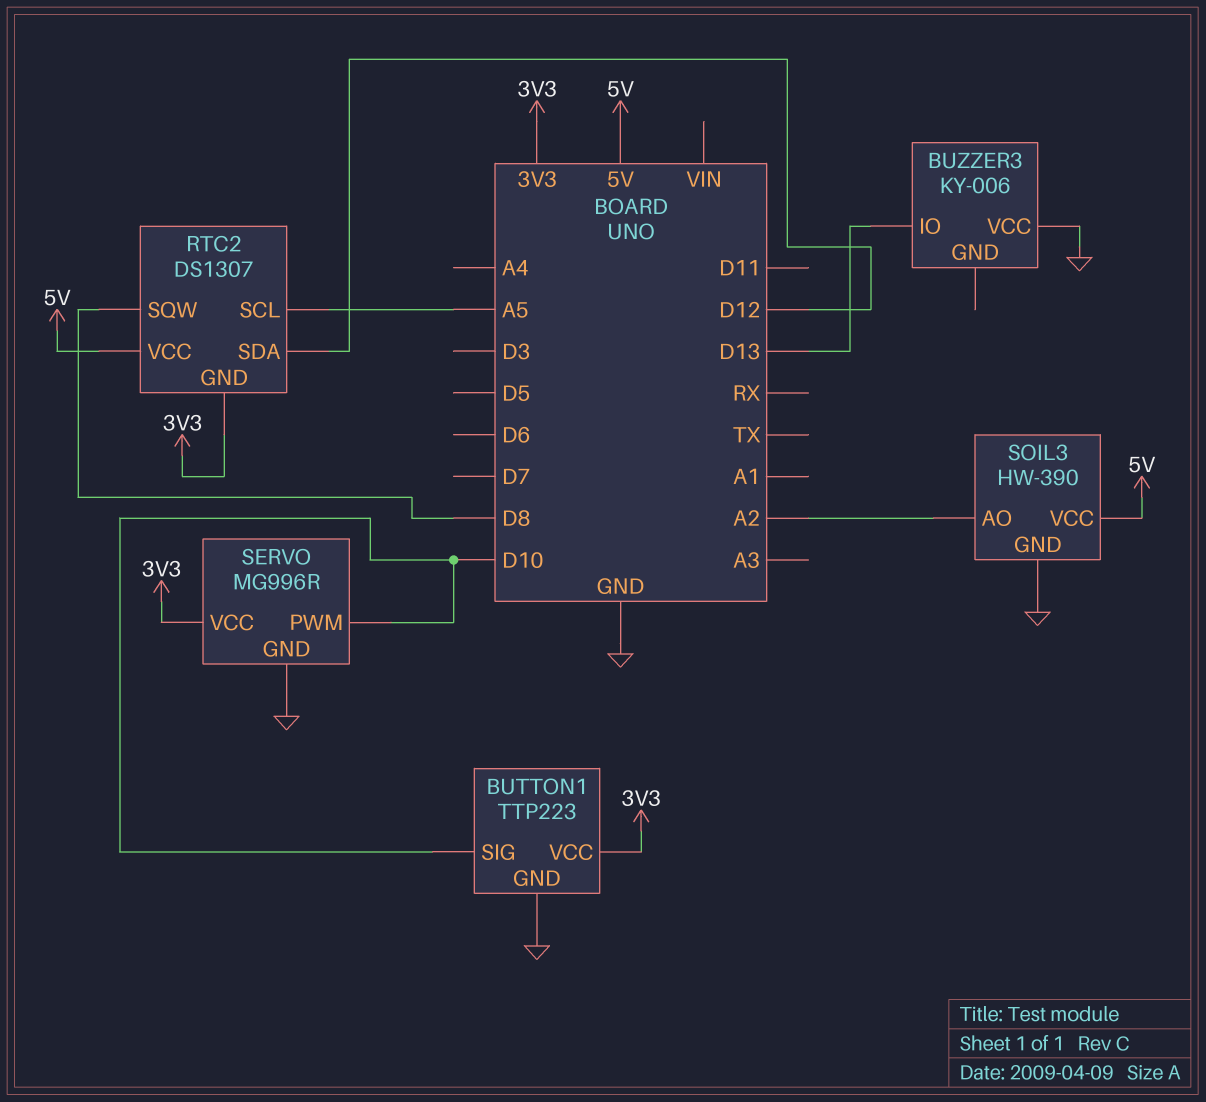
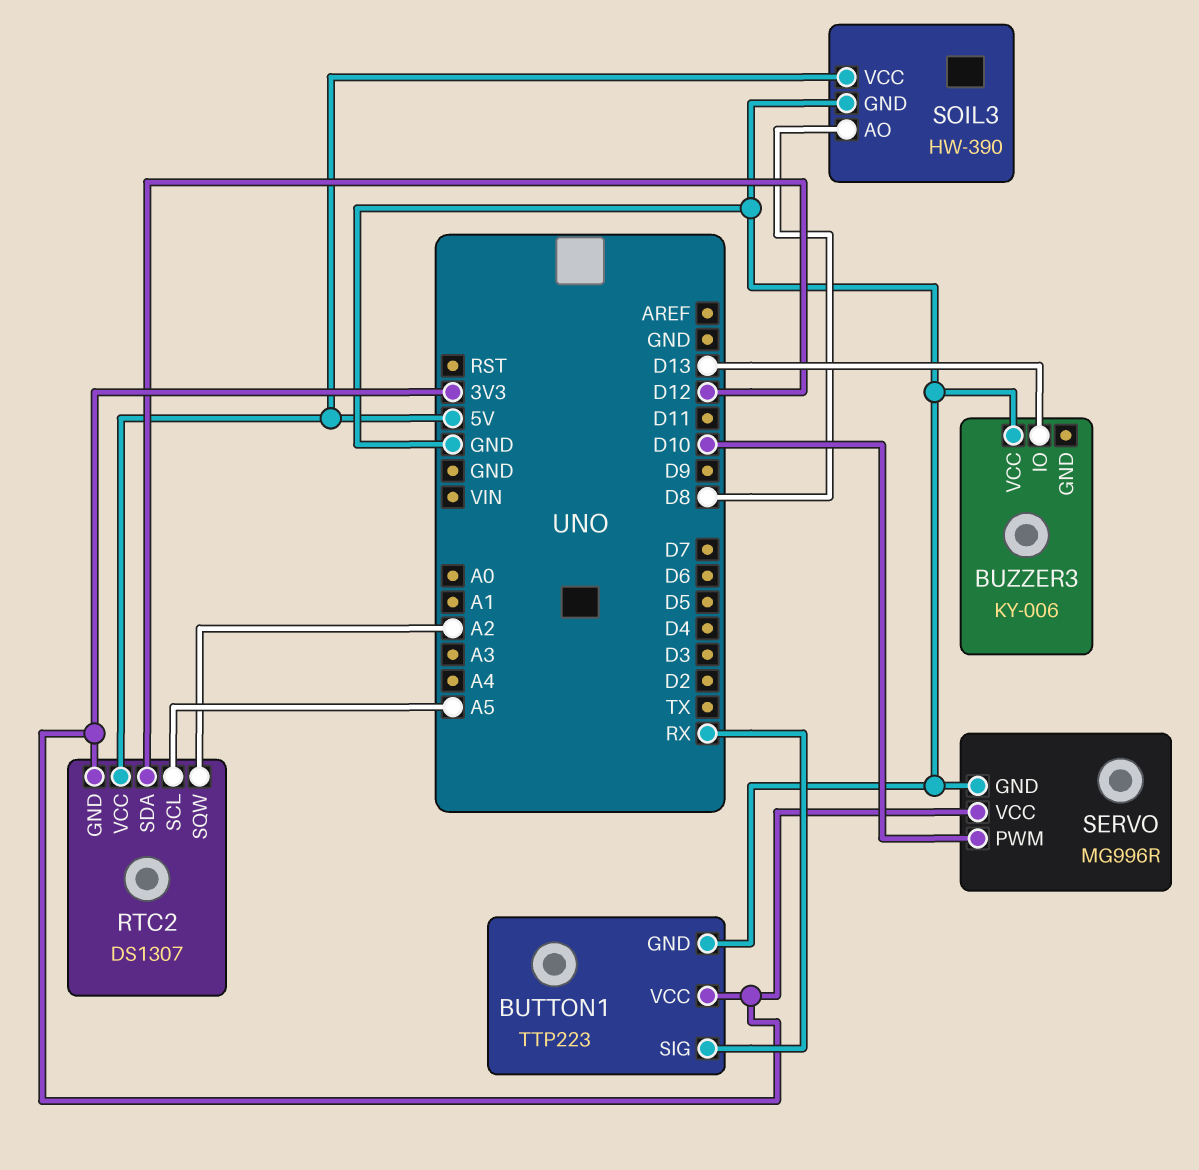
BUTTON1 pin SIG: D10 -> RX
RTC2 pin SQW: D8 -> A2
SOIL3 pin AO: A2 -> D8

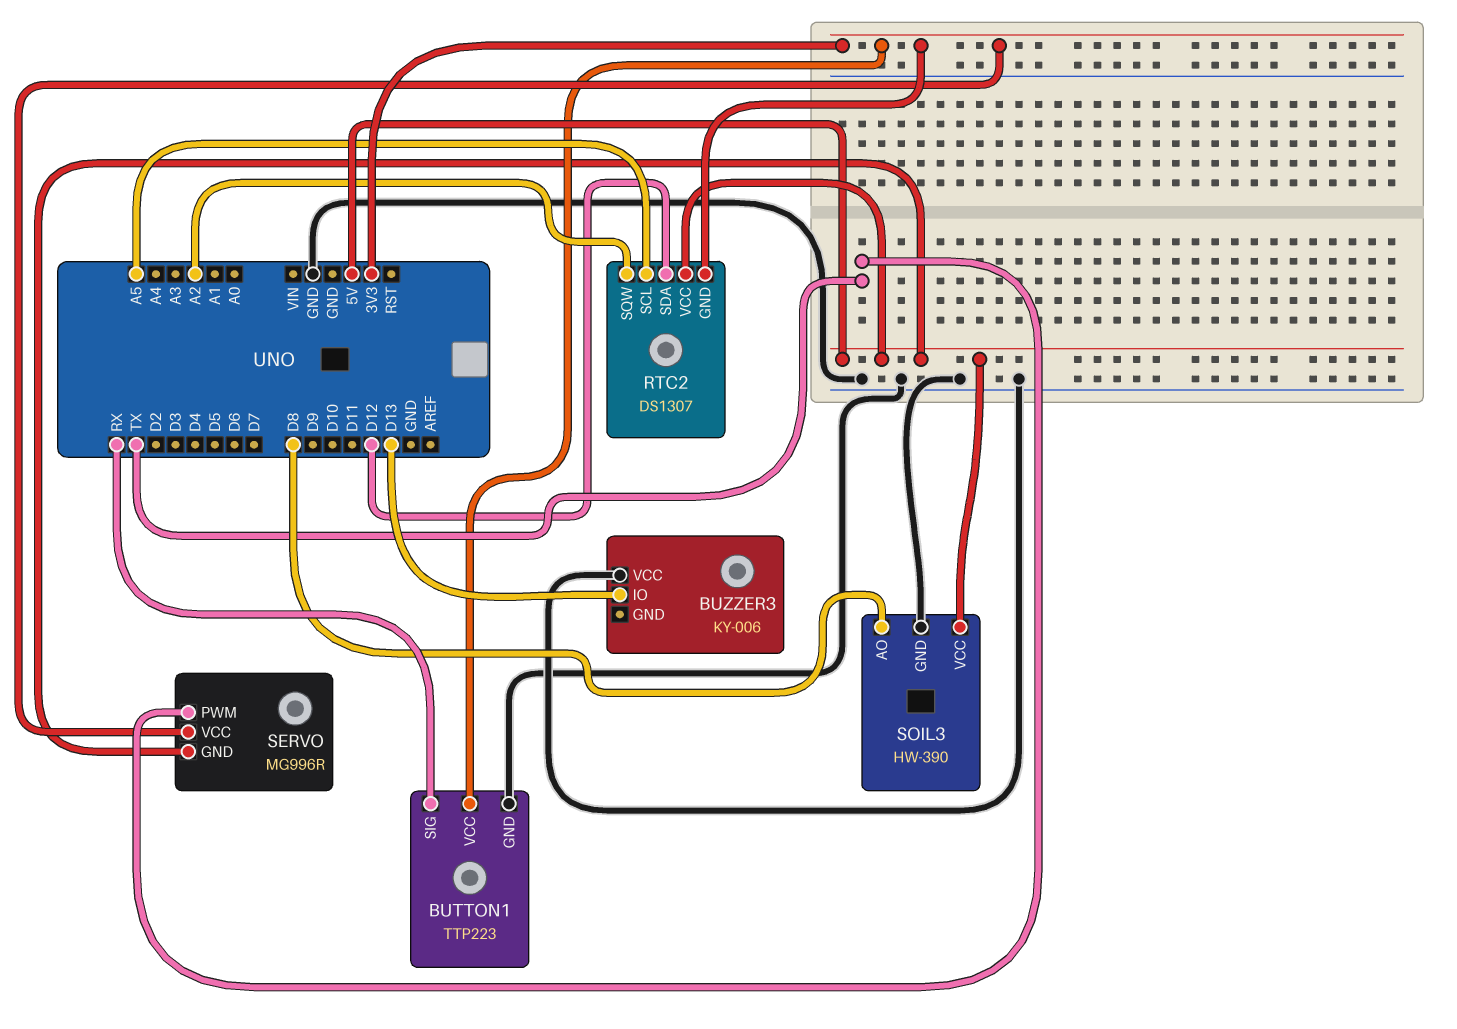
SERVO pin GND: GND -> 5V
SERVO pin PWM: D10 -> TX

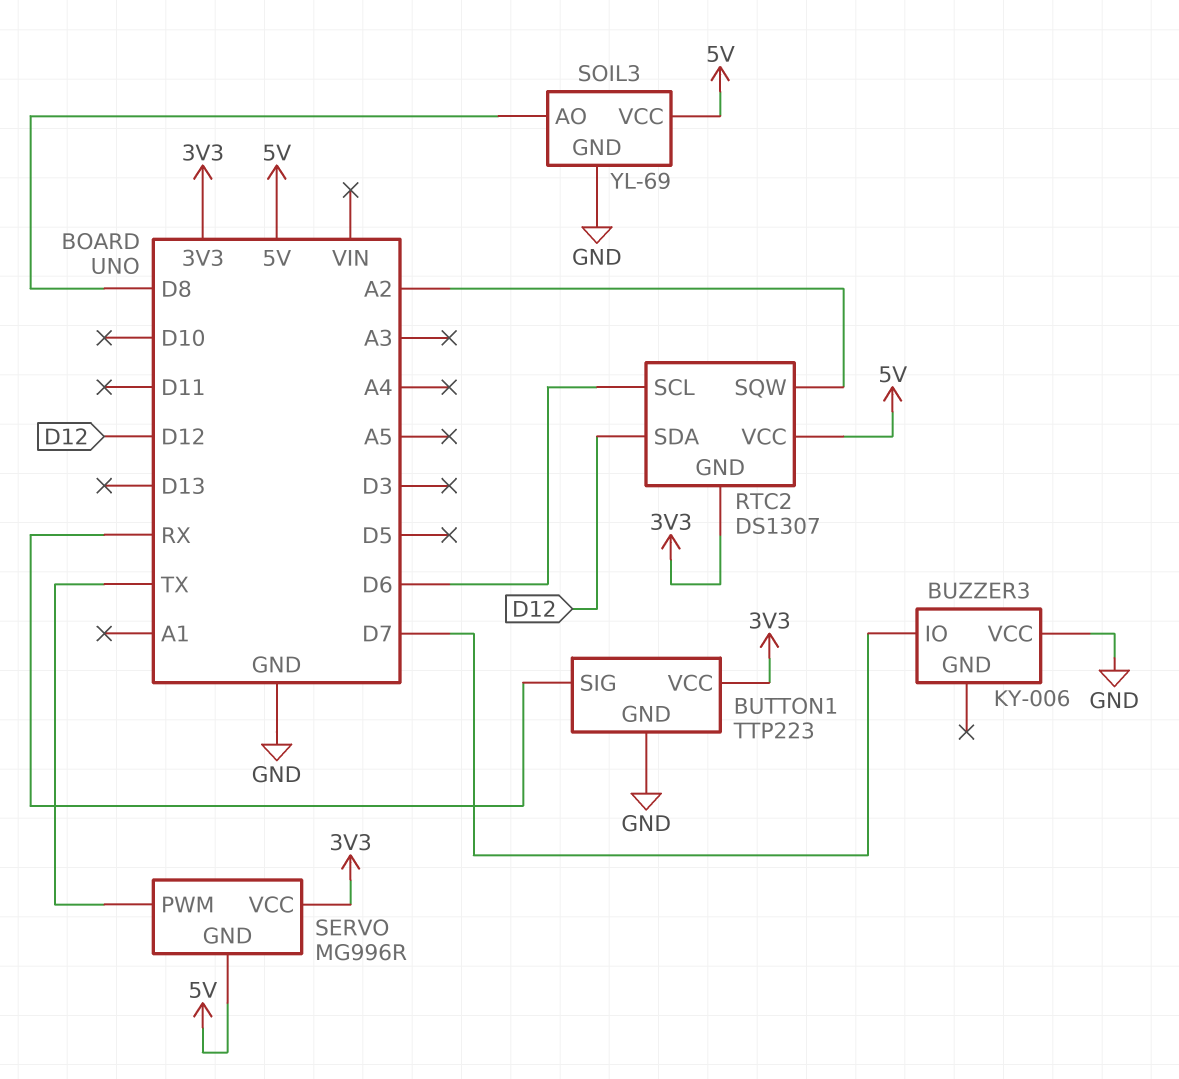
BUZZER3 pin IO: D13 -> D7
RTC2 pin SCL: A5 -> D6
SOIL3: HW-390 -> YL-69

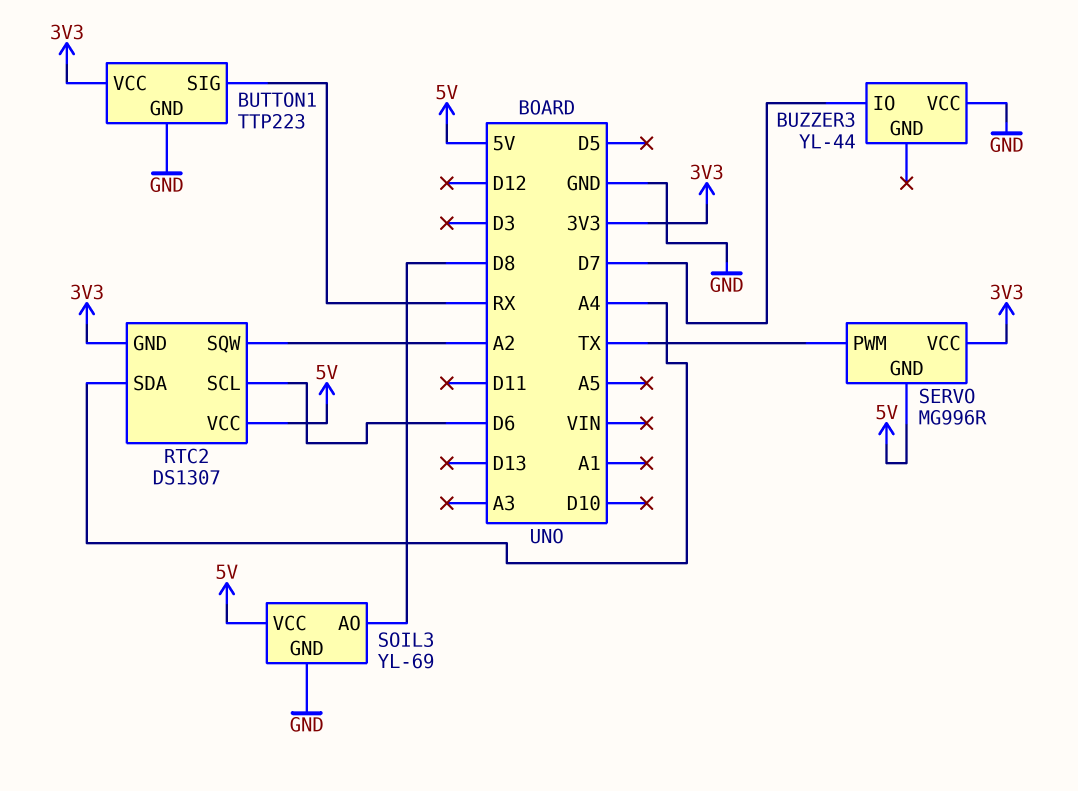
BUZZER3: KY-006 -> YL-44
RTC2 pin SDA: D12 -> A4

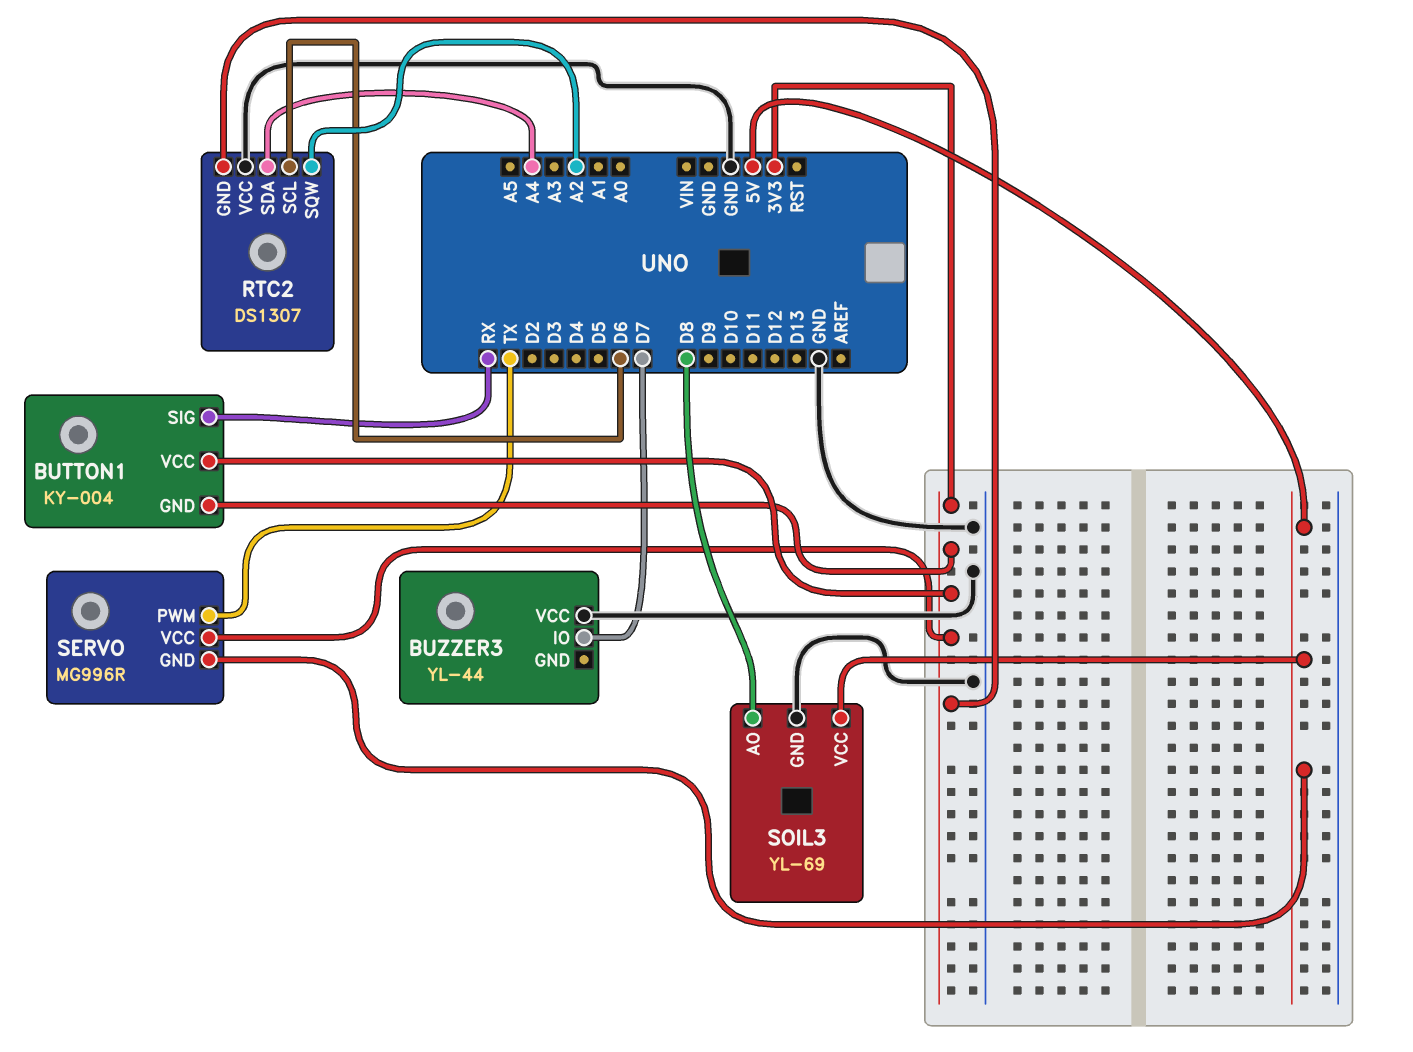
BUTTON1: TTP223 -> KY-004
BUTTON1 pin GND: GND -> 3V3
RTC2 pin VCC: 5V -> GND

